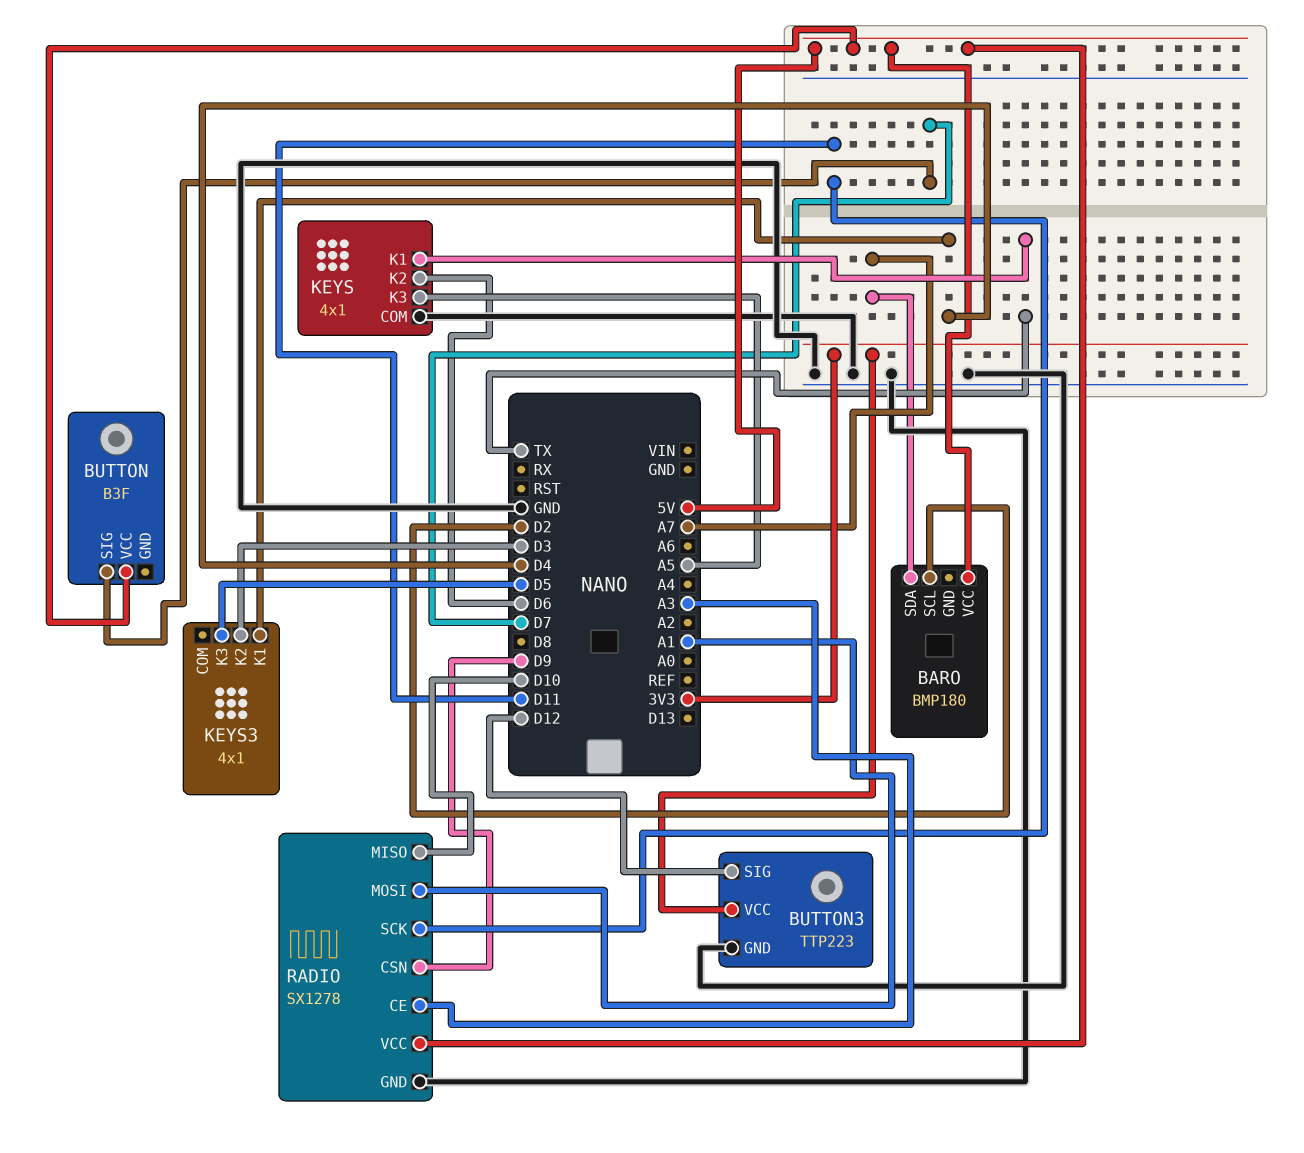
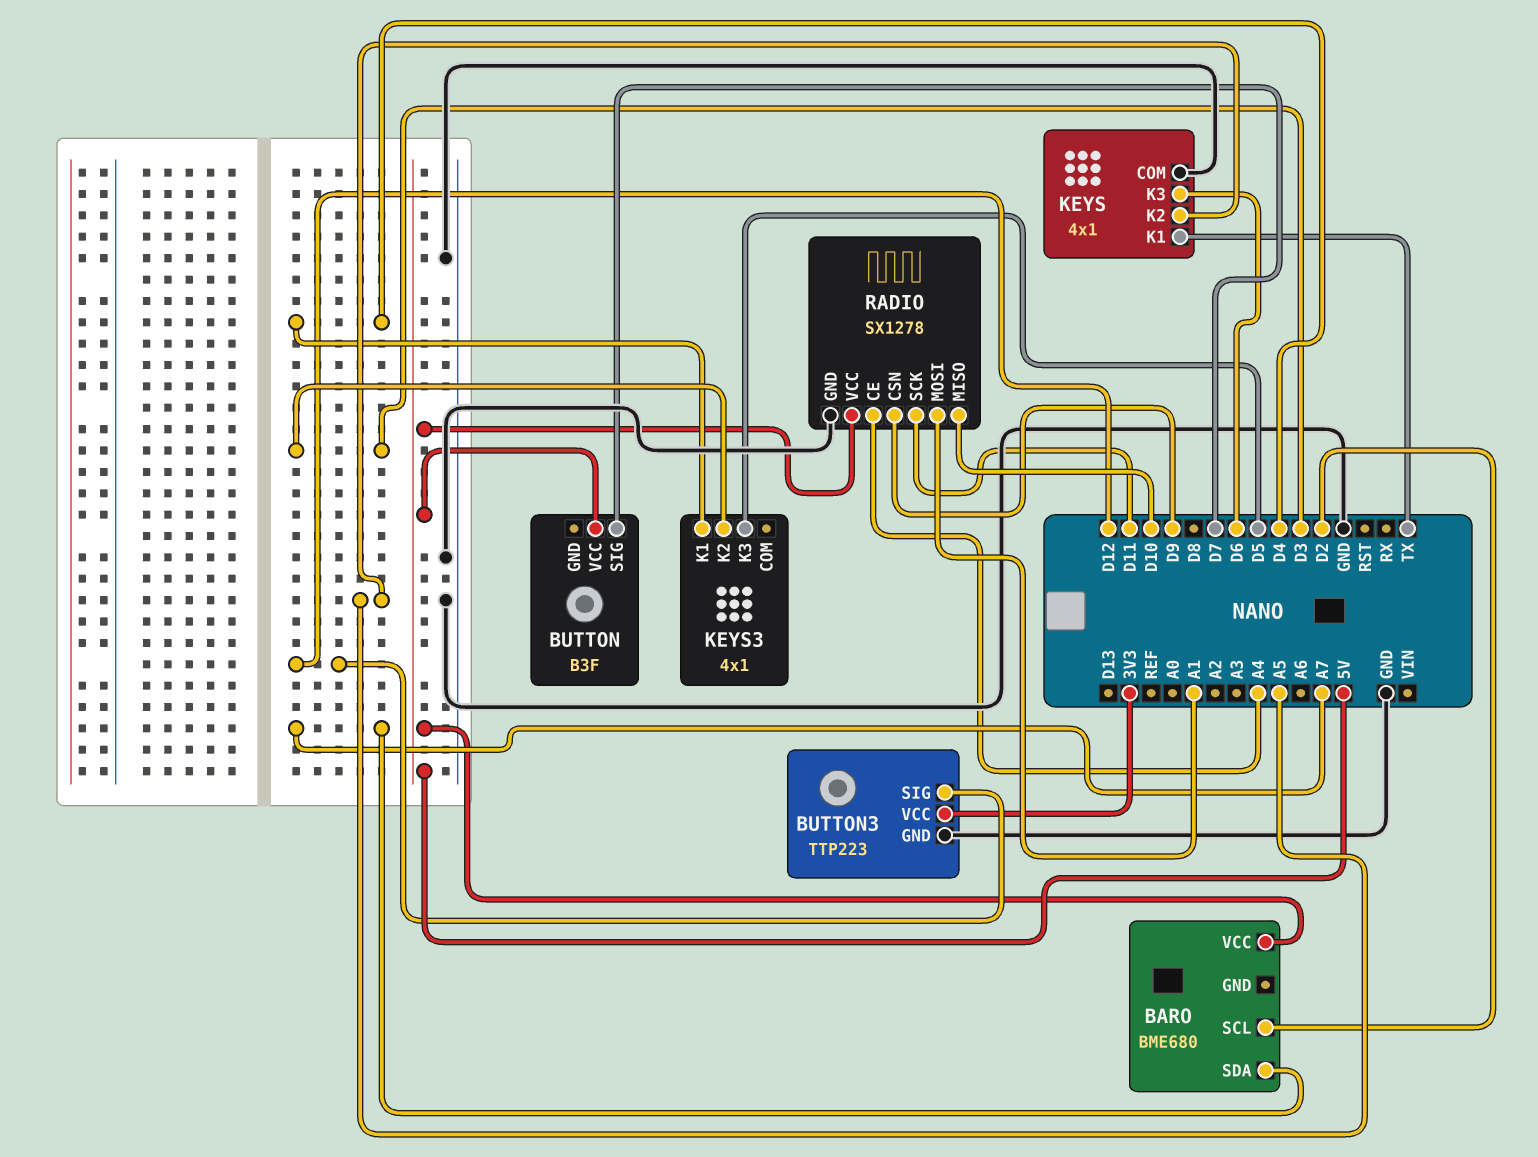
BARO: BMP180 -> BME680
KEYS pin K2: D6 -> A5
KEYS pin K3: A5 -> D6
RADIO pin CE: A3 -> A4

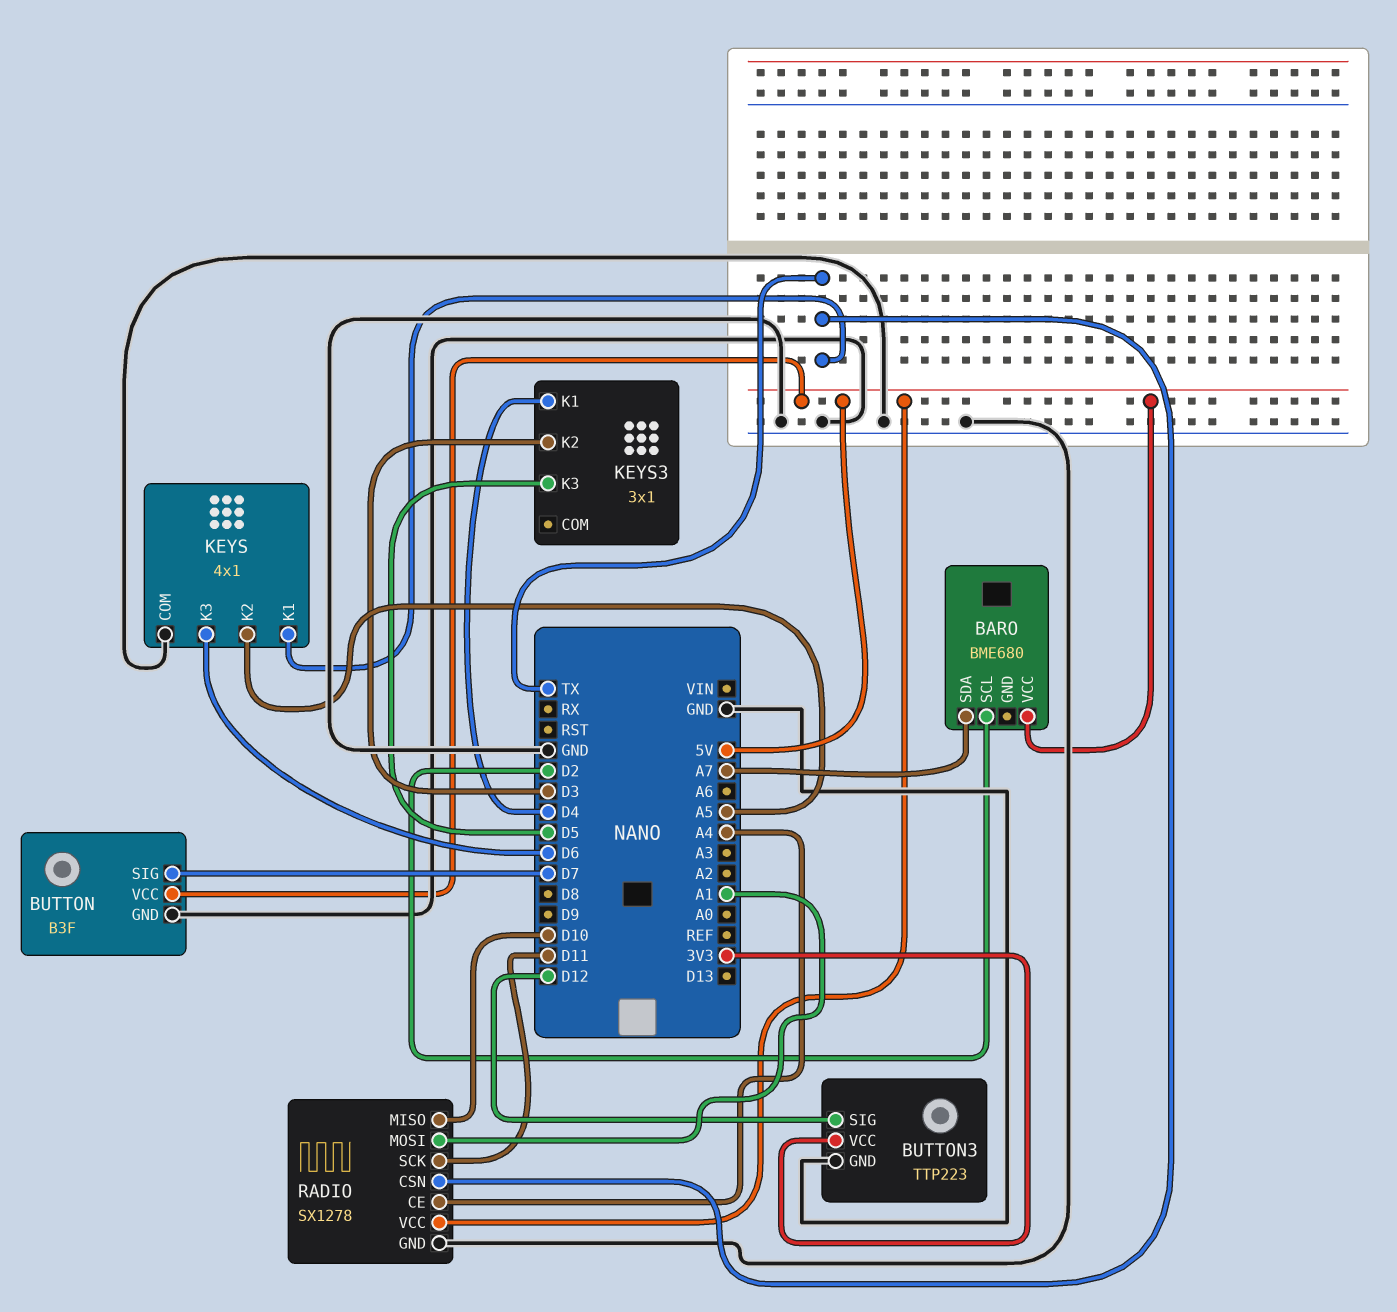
BUTTON pin GND: none -> GND
KEYS3: 4x1 -> 3x1
RADIO pin CSN: D9 -> TX

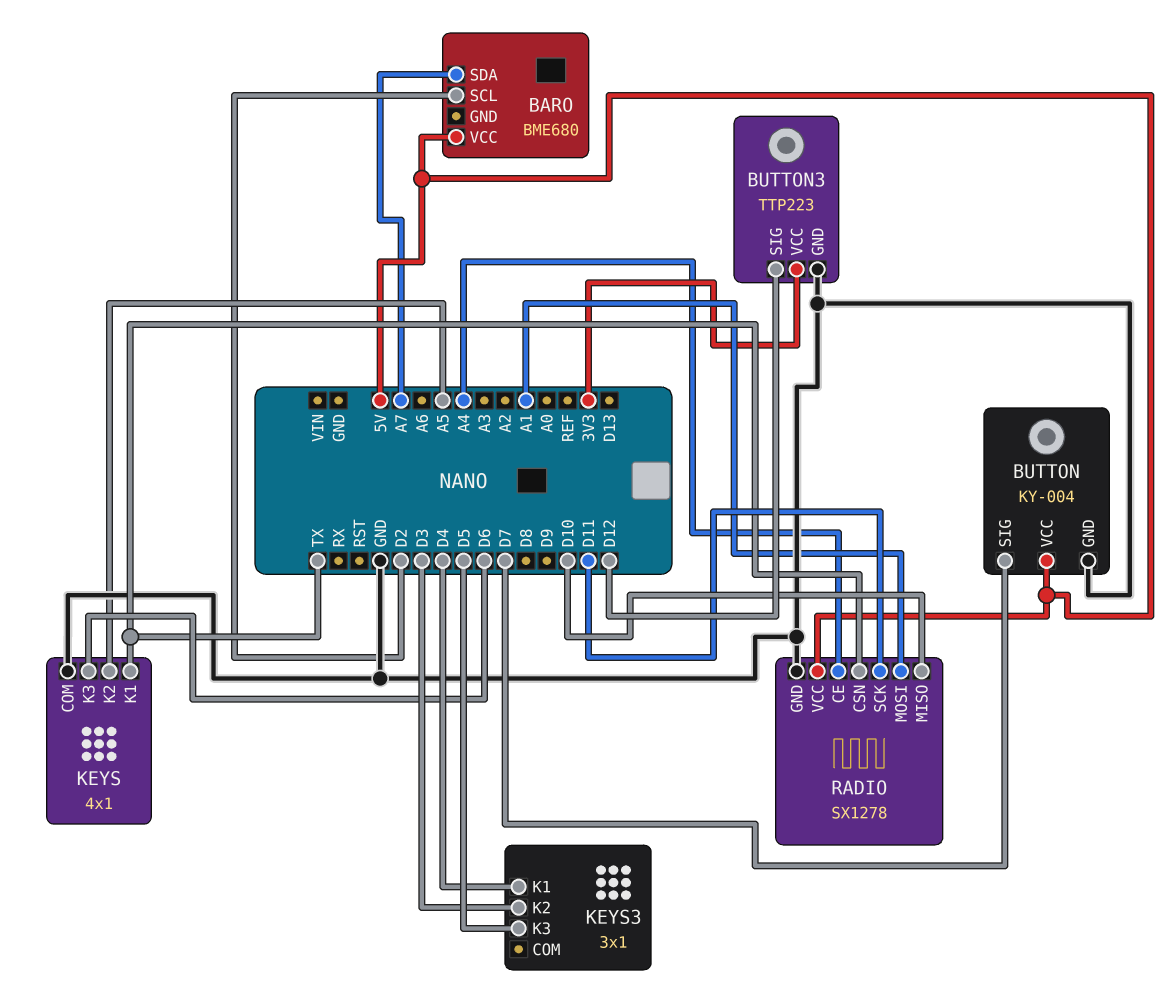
BUTTON: B3F -> KY-004

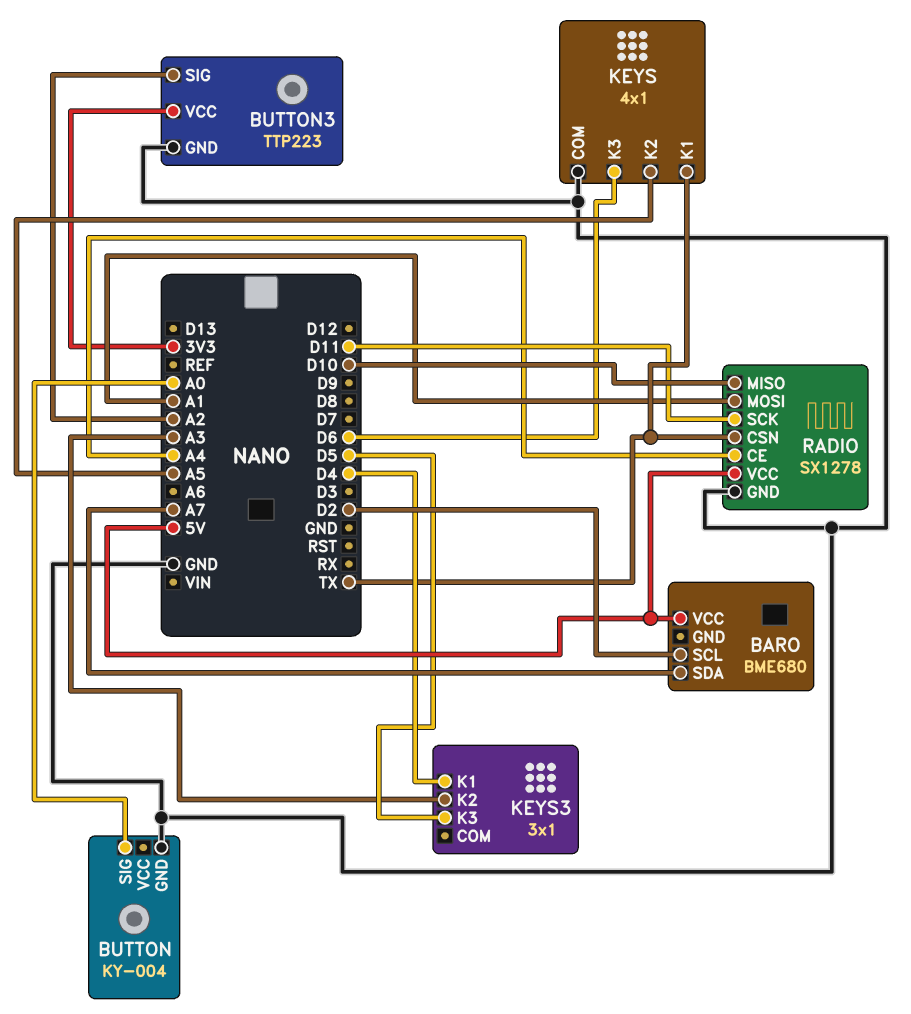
BUTTON pin SIG: D7 -> A0
BUTTON pin VCC: 5V -> none
BUTTON3 pin SIG: D12 -> A2
KEYS3 pin K2: D3 -> A3

